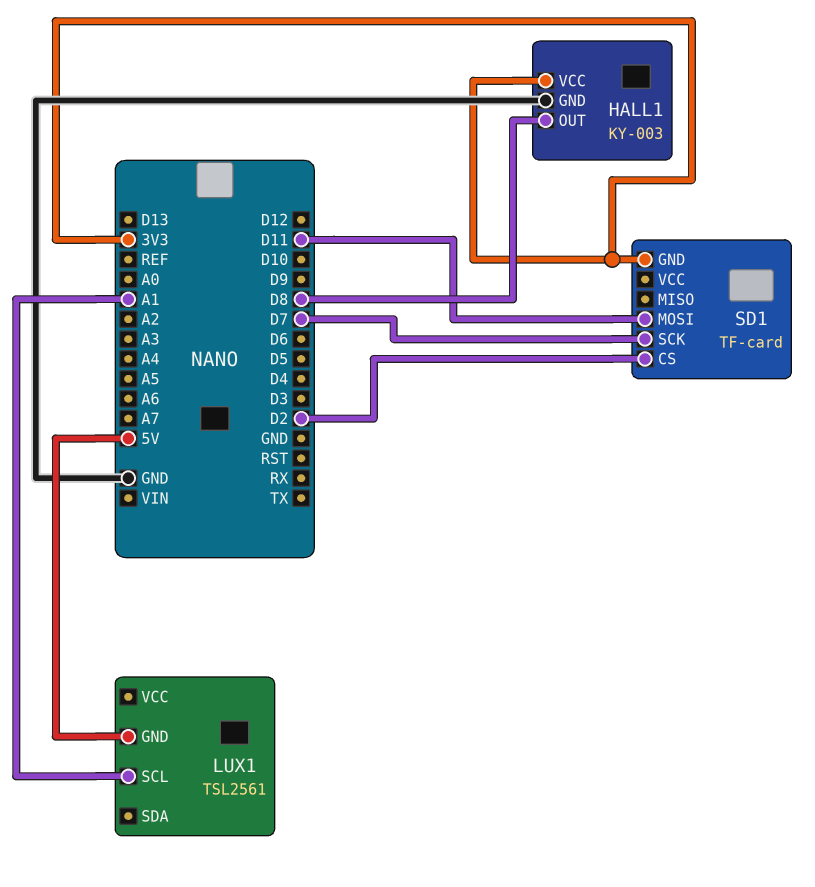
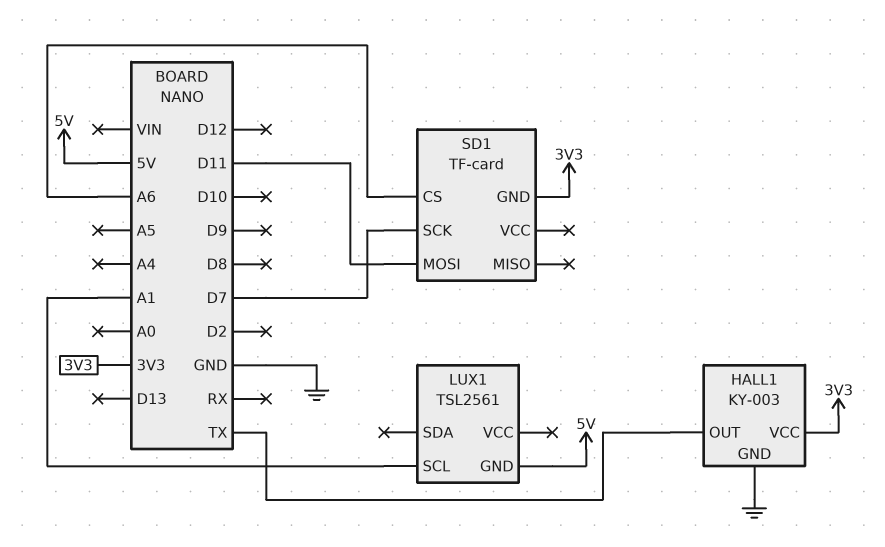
HALL1 pin OUT: D8 -> TX
SD1 pin CS: D2 -> A6

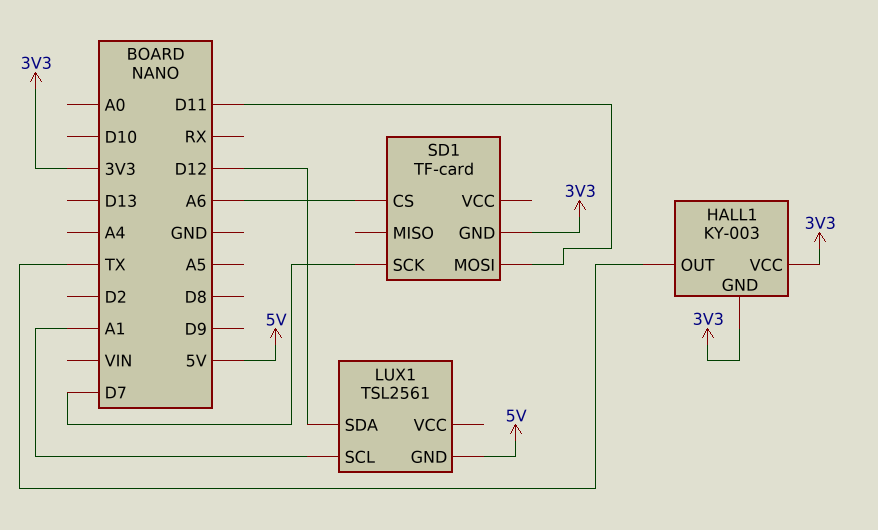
HALL1 pin GND: GND -> 3V3
LUX1 pin SDA: none -> D12

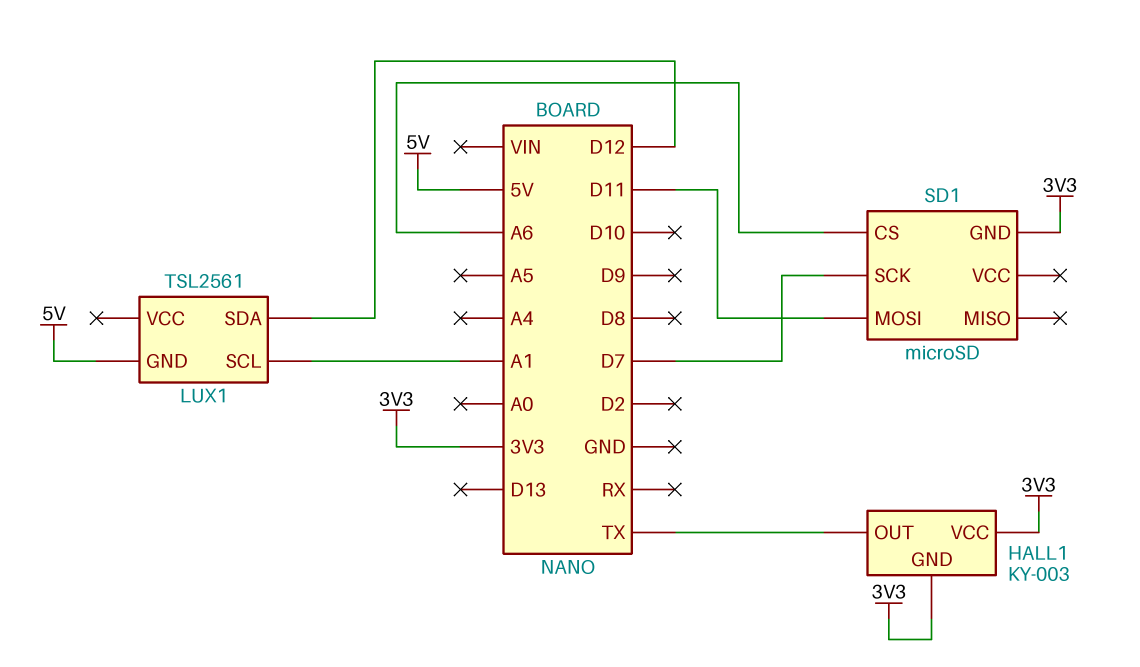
SD1: TF-card -> microSD

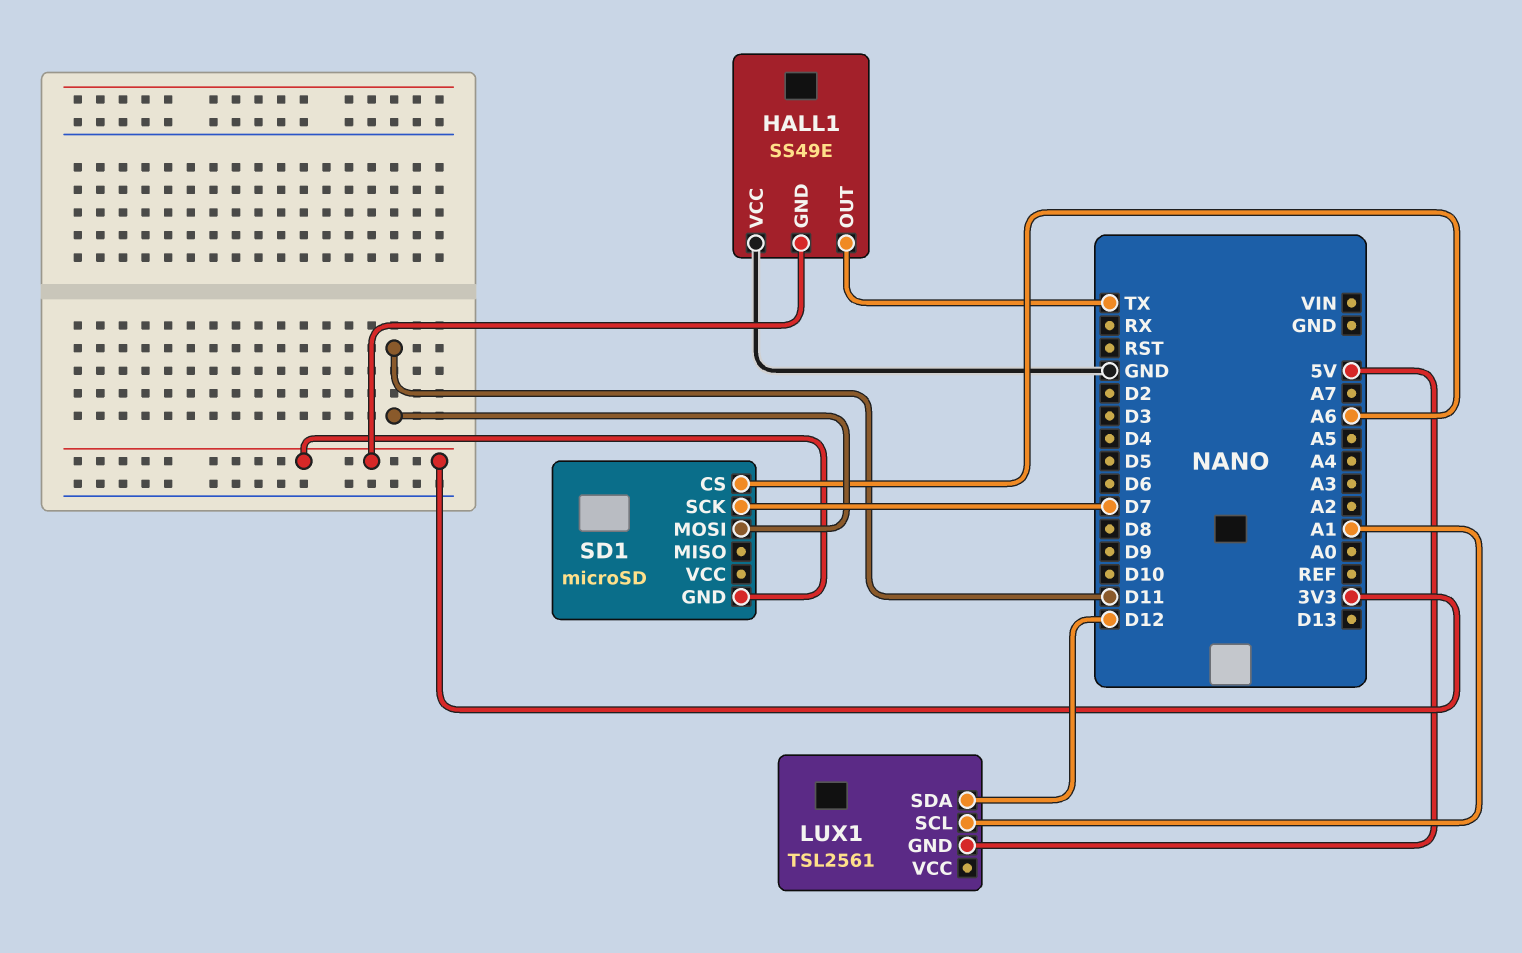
HALL1: KY-003 -> SS49E
HALL1 pin VCC: 3V3 -> GND

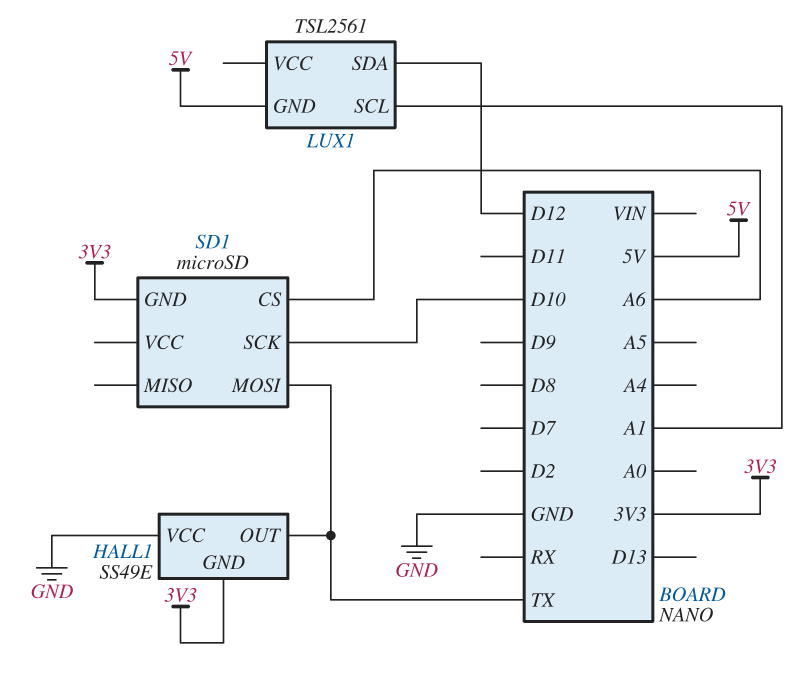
SD1 pin MOSI: D11 -> TX
SD1 pin SCK: D7 -> D10

